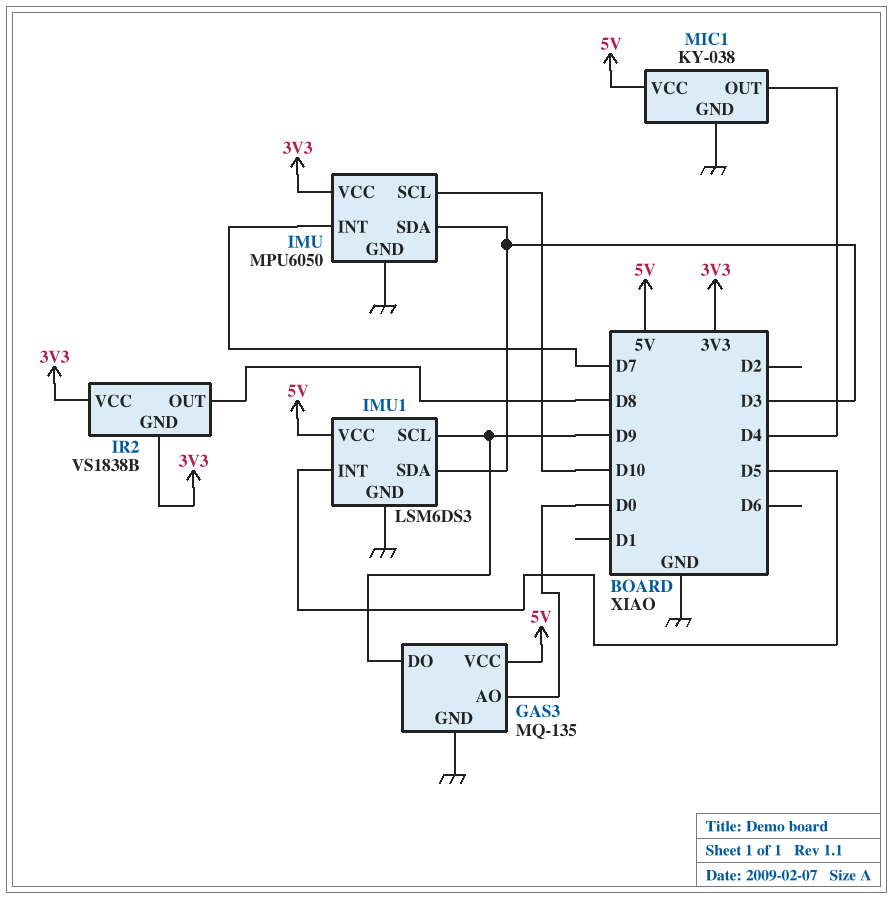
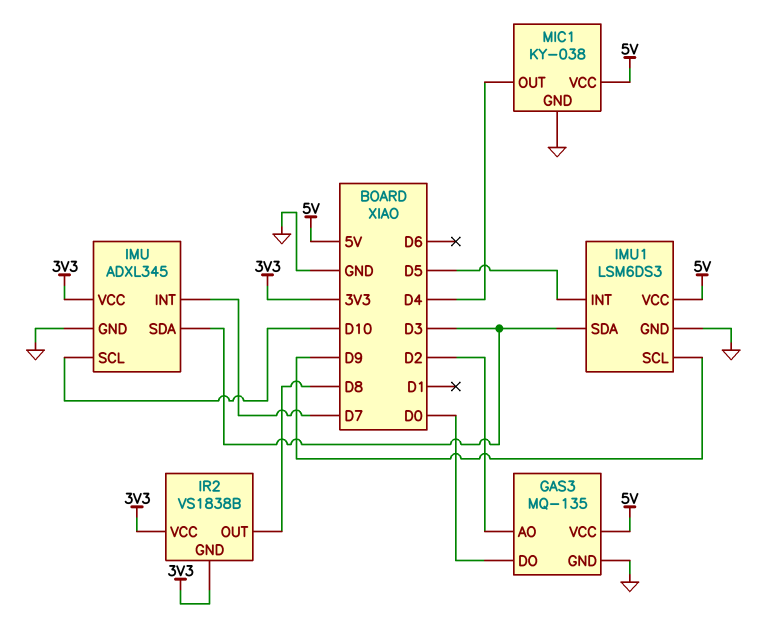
GAS3 pin AO: D0 -> D2
GAS3 pin DO: D9 -> D0
IMU: MPU6050 -> ADXL345

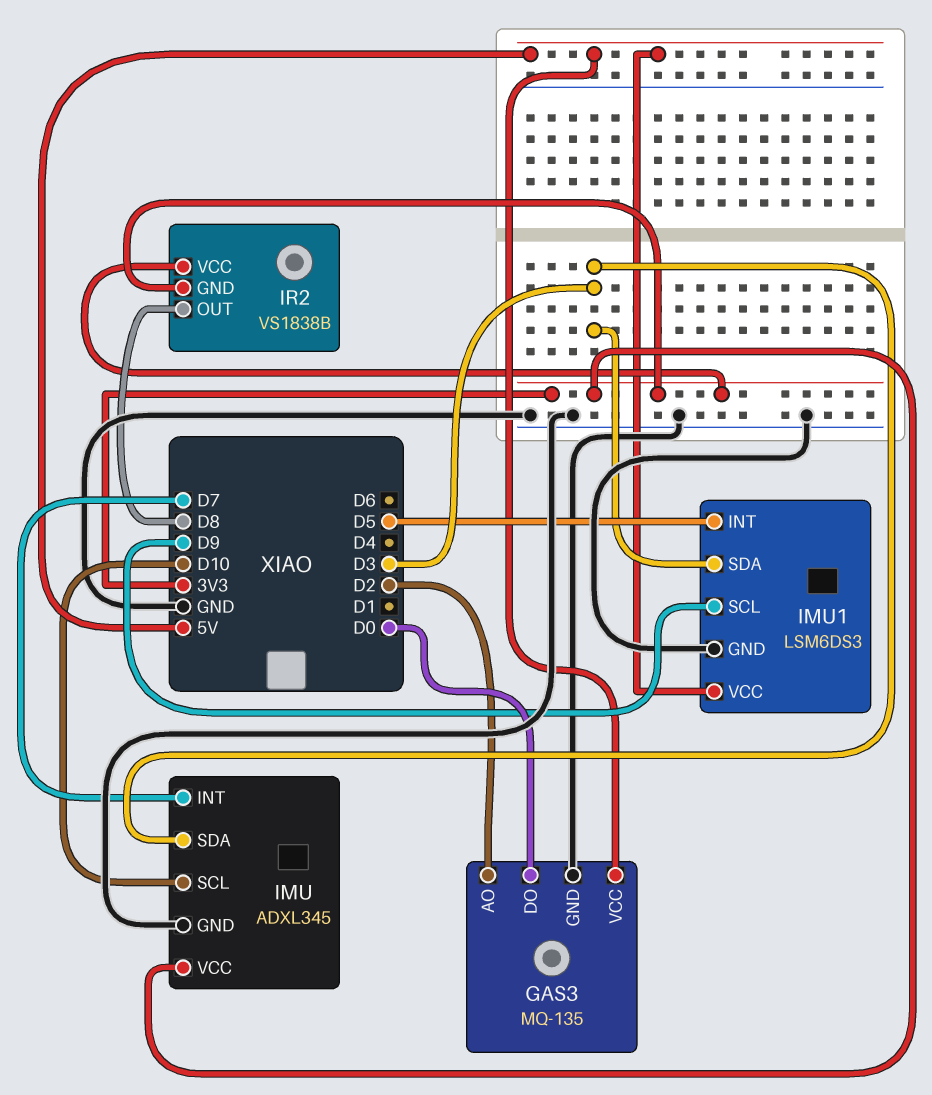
MIC1: KY-038 -> none
MIC1 pin GND: GND -> none
MIC1 pin OUT: D4 -> none
MIC1 pin VCC: 5V -> none

